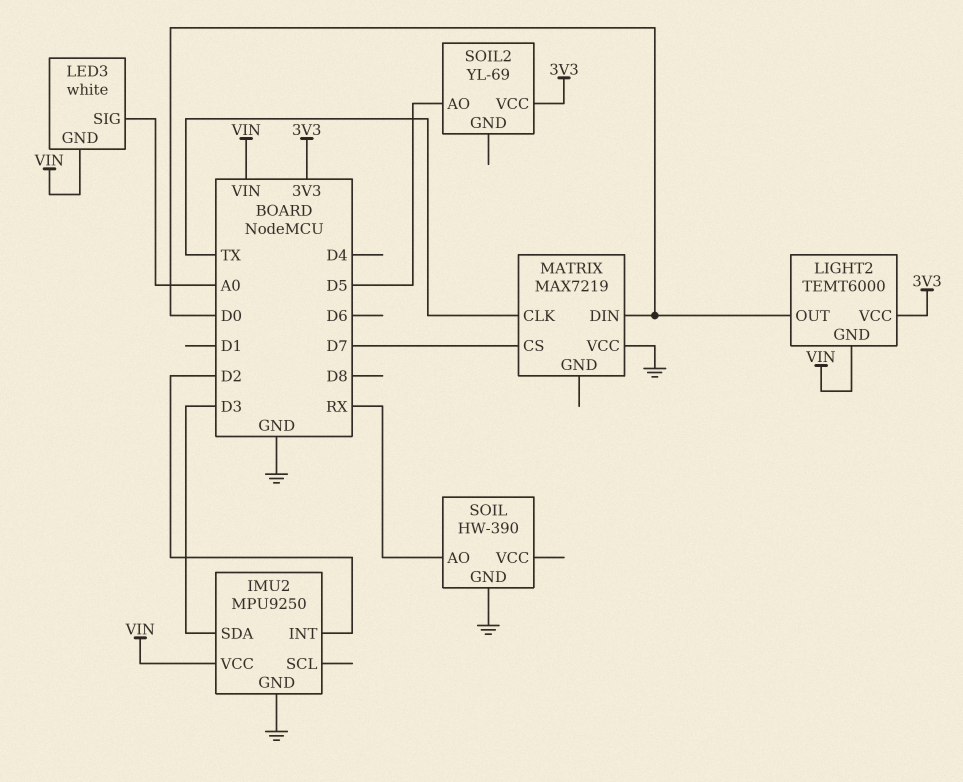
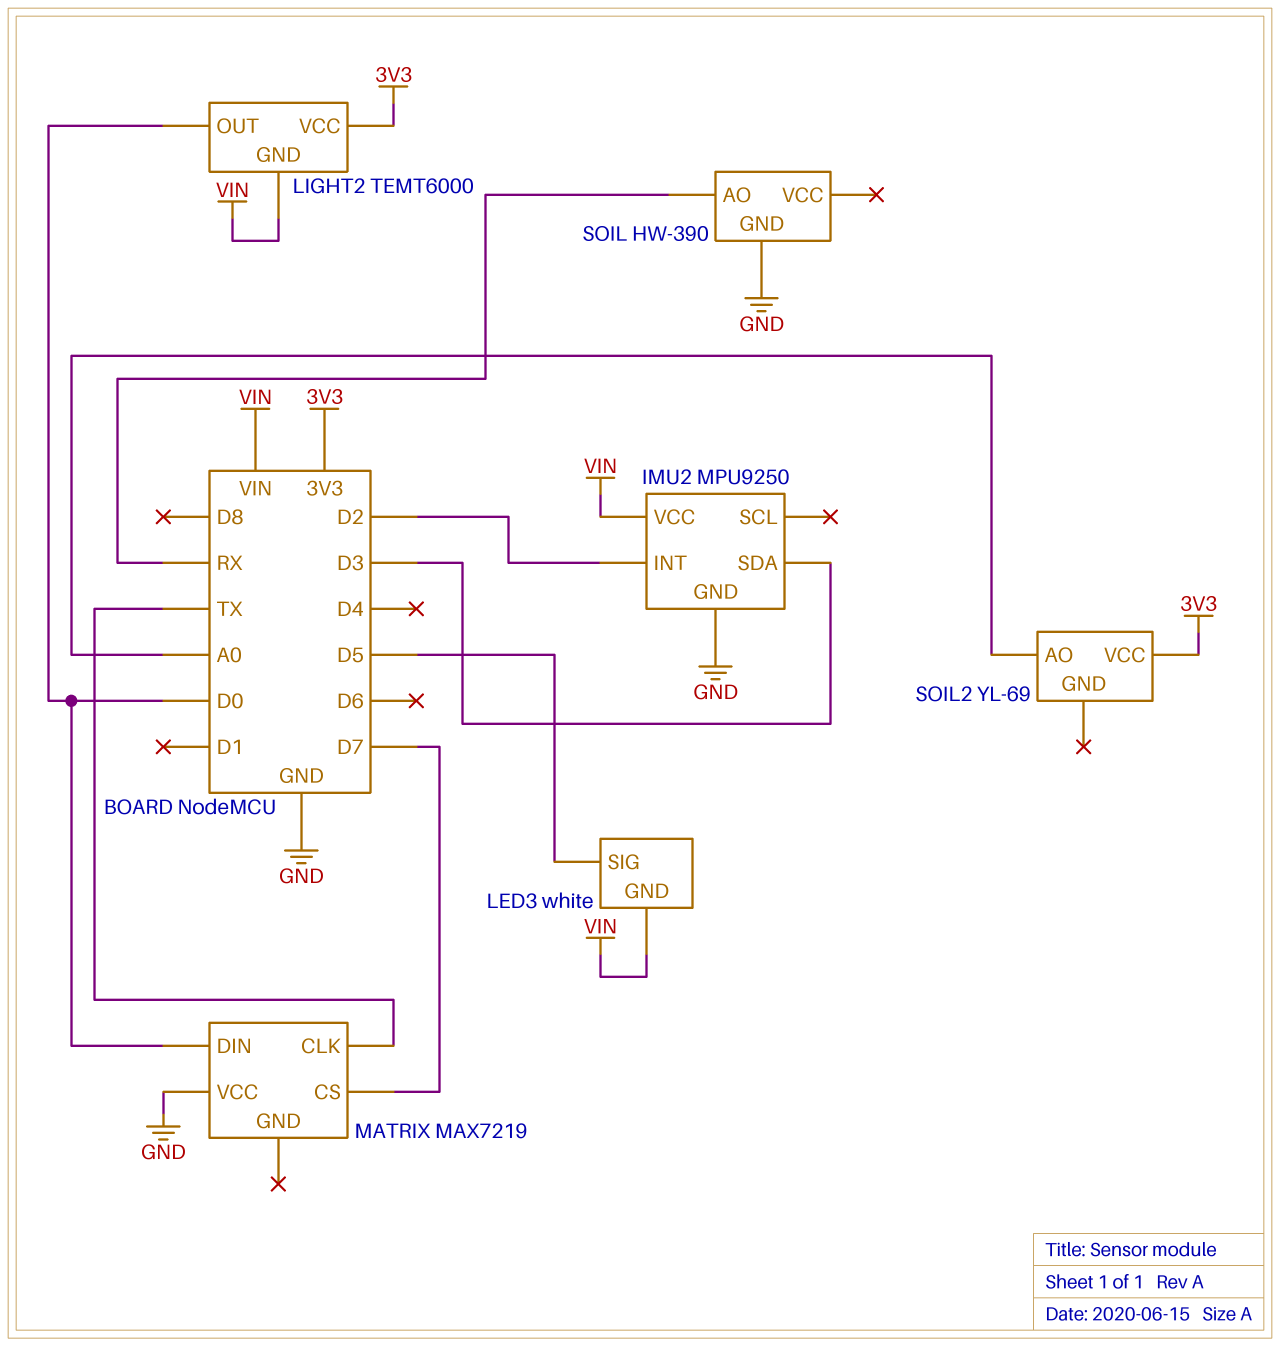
LED3 pin SIG: A0 -> D5
SOIL2 pin AO: D5 -> A0

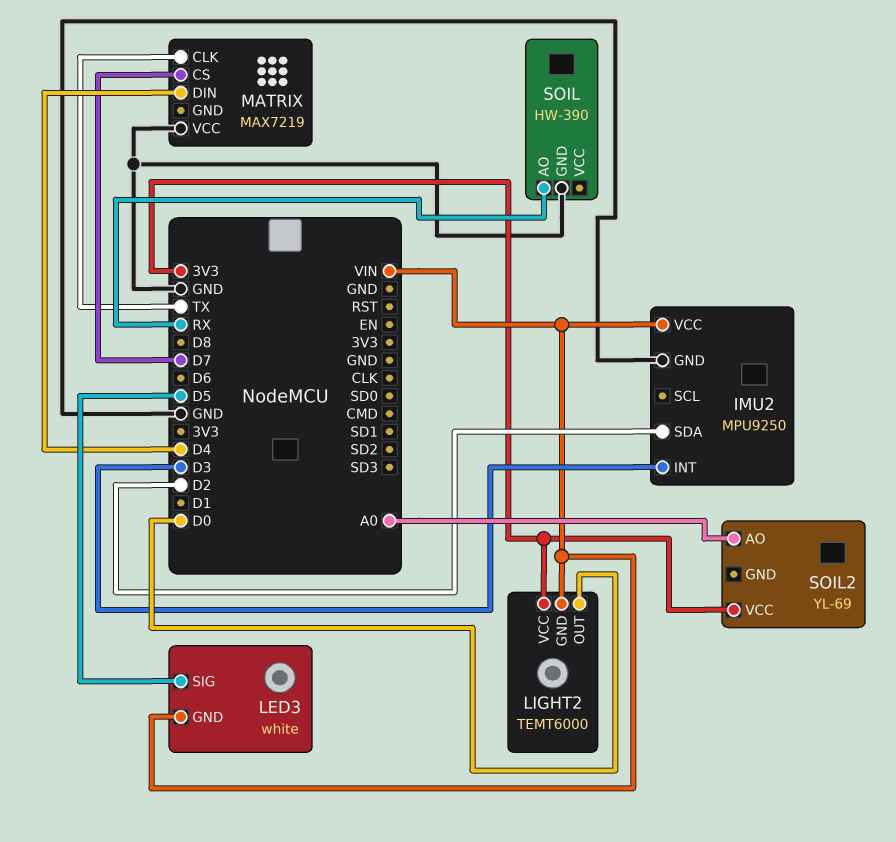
IMU2 pin INT: D2 -> D3
IMU2 pin SDA: D3 -> D2
MATRIX pin DIN: D0 -> D4

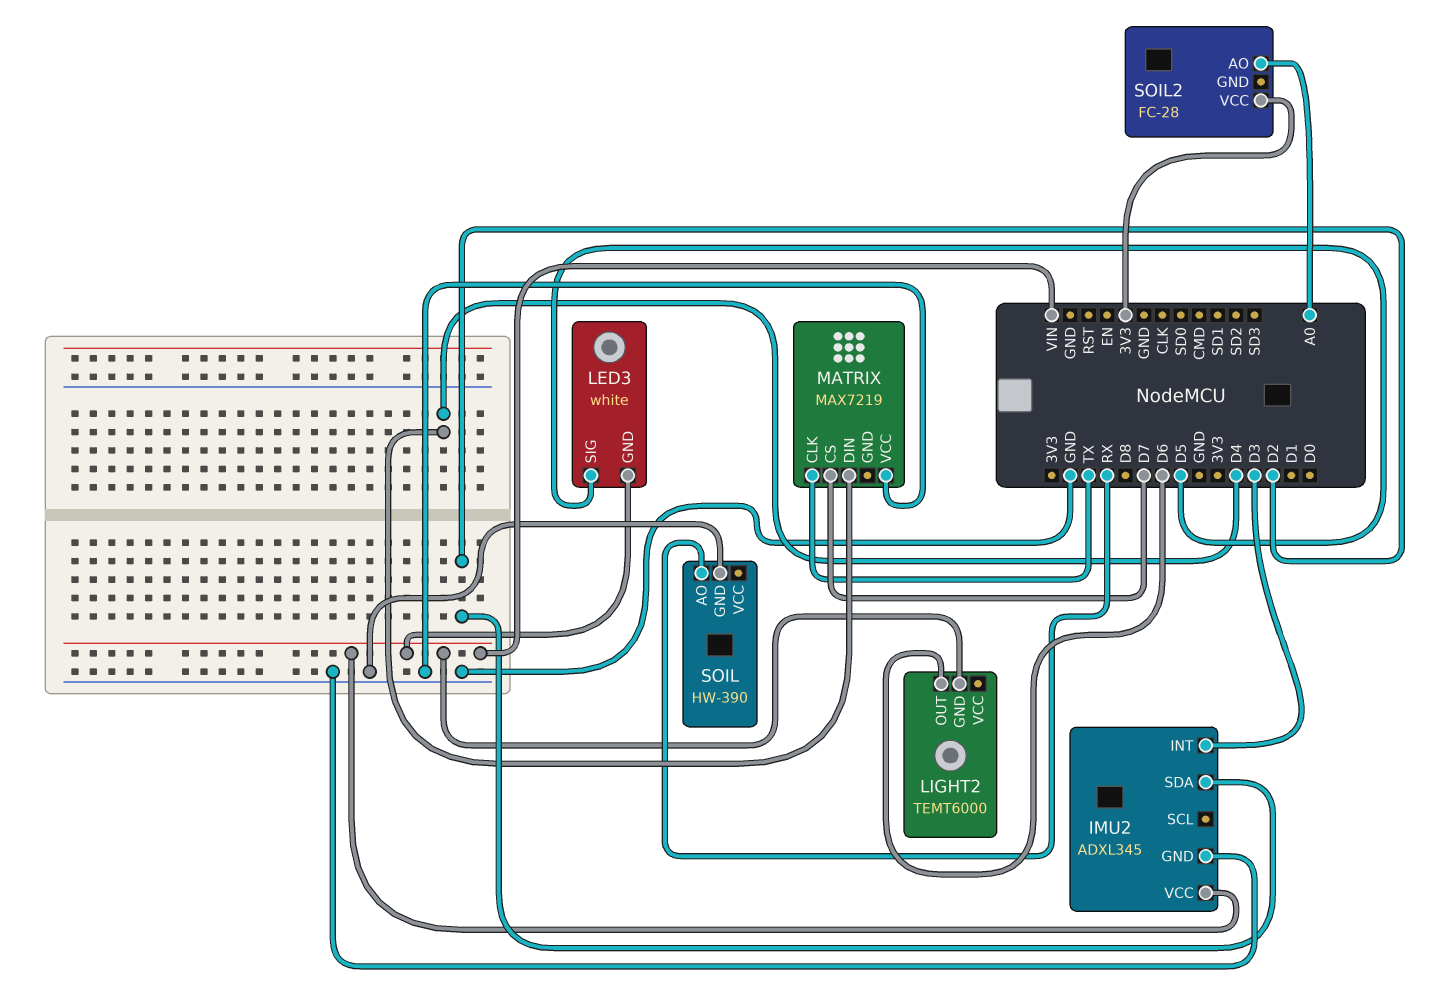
IMU2: MPU9250 -> ADXL345
LIGHT2 pin OUT: D0 -> D6
LIGHT2 pin VCC: 3V3 -> none
SOIL2: YL-69 -> FC-28

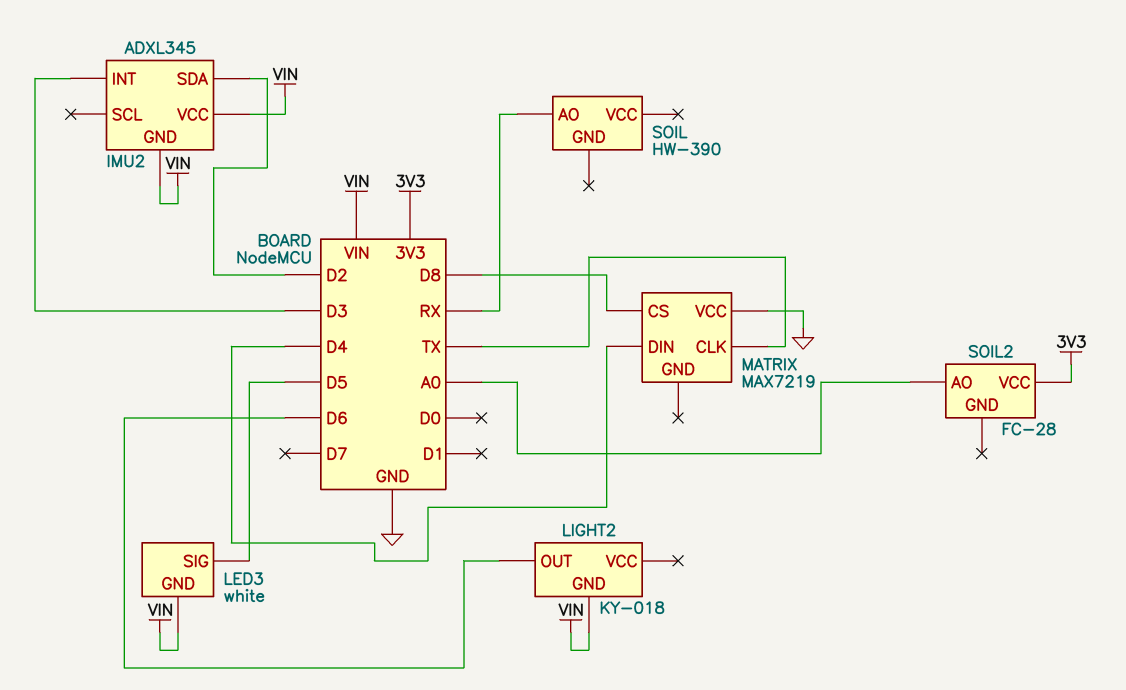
IMU2 pin GND: GND -> VIN
LIGHT2: TEMT6000 -> KY-018
MATRIX pin CS: D7 -> D8
SOIL pin GND: GND -> none

